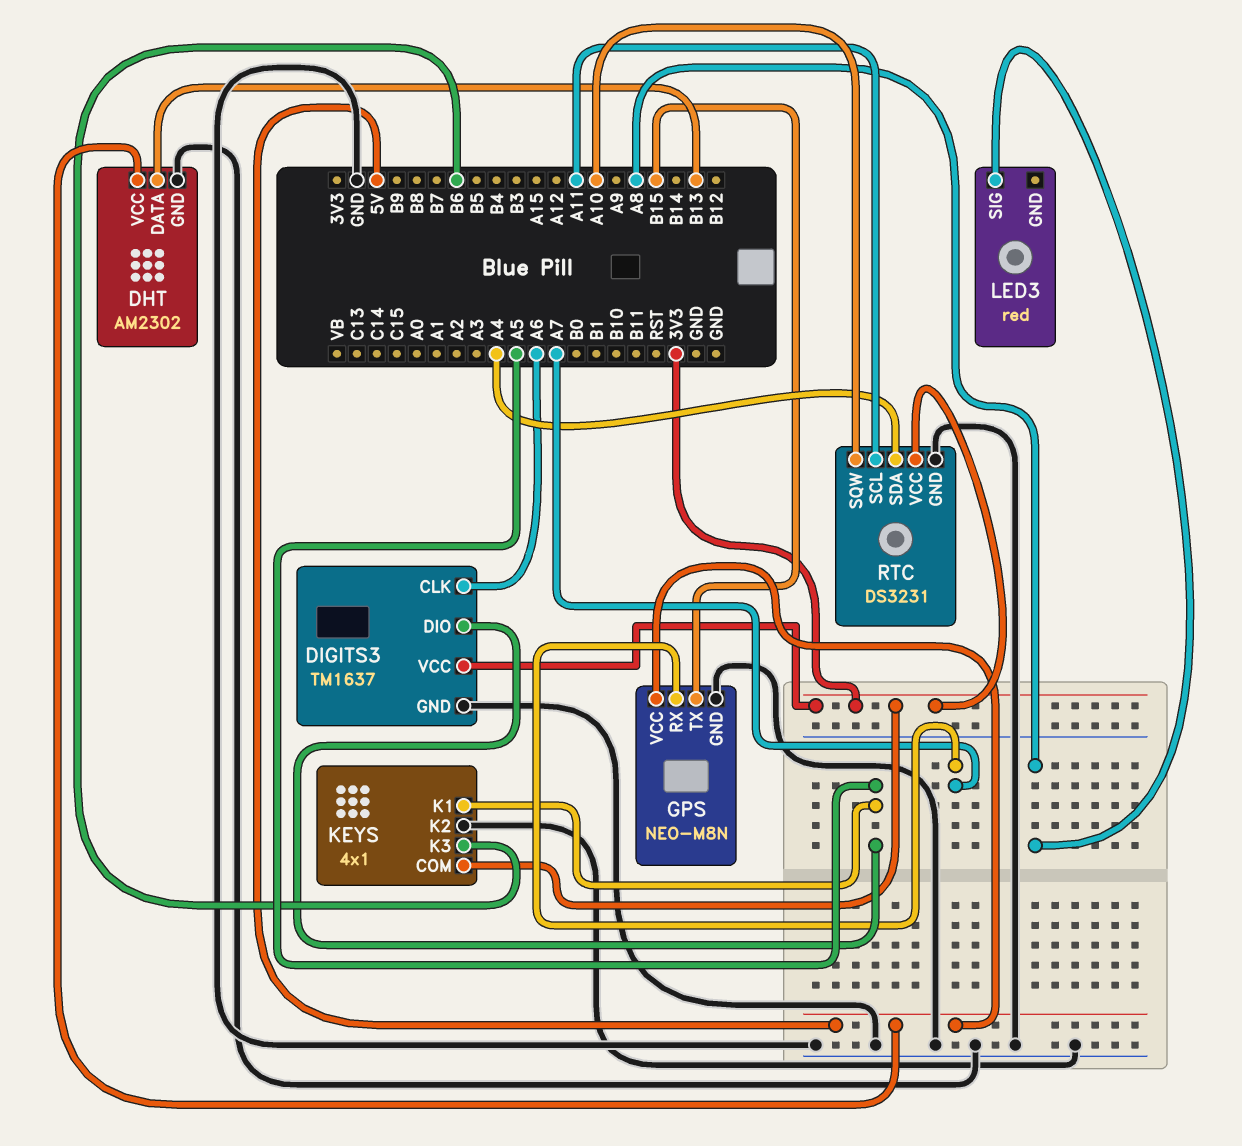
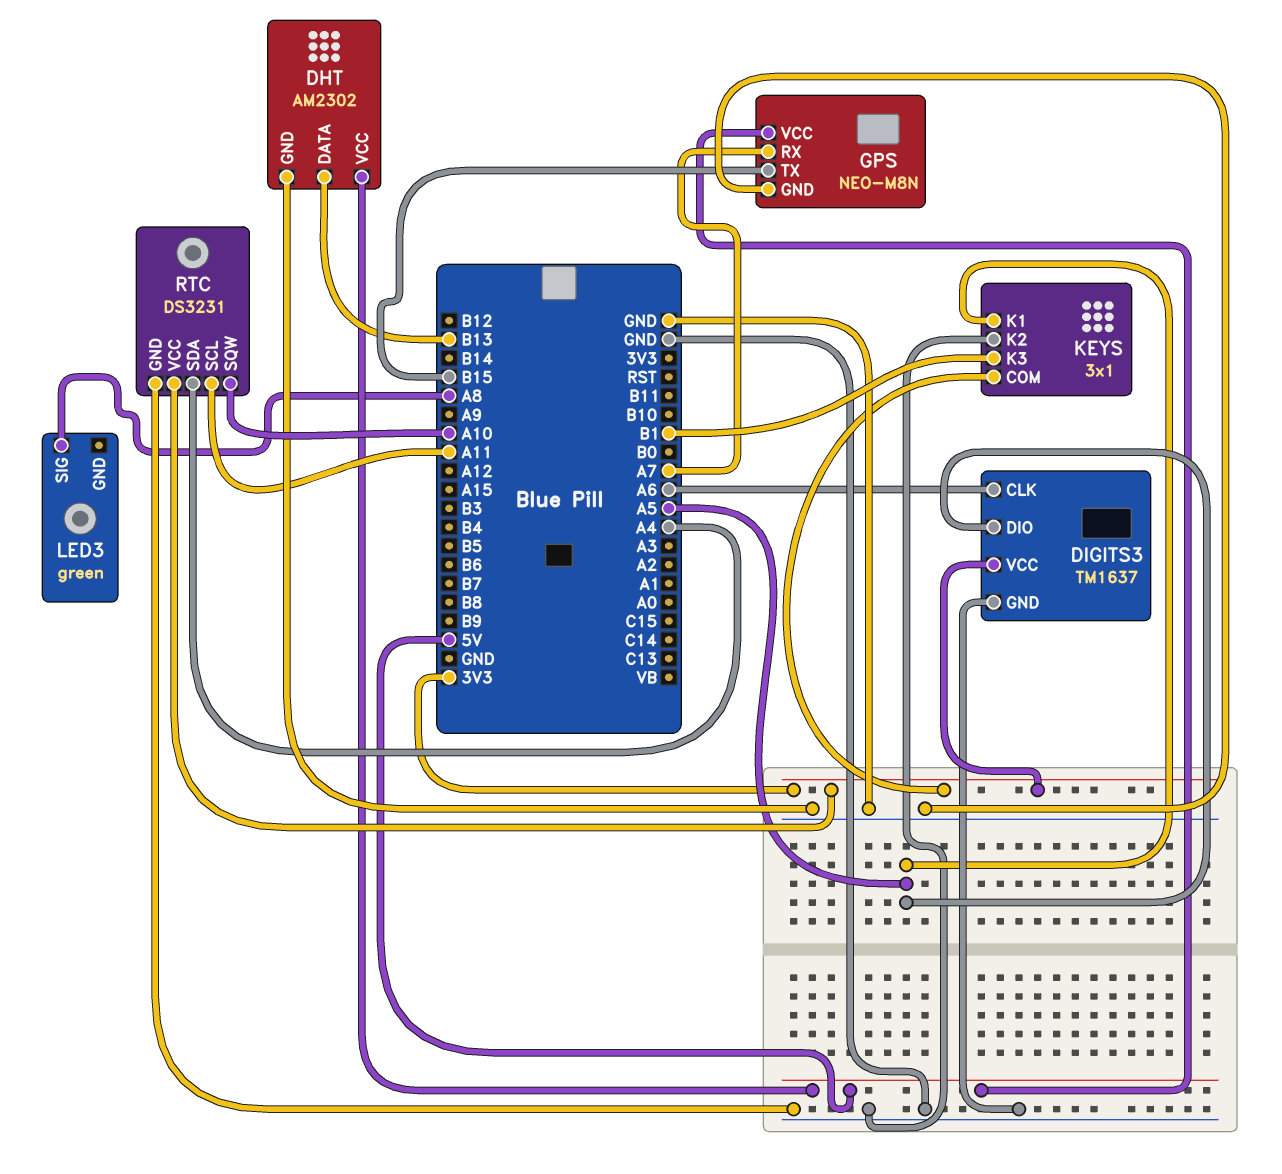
KEYS: 4x1 -> 3x1
KEYS pin K3: B6 -> B1
LED3: red -> green

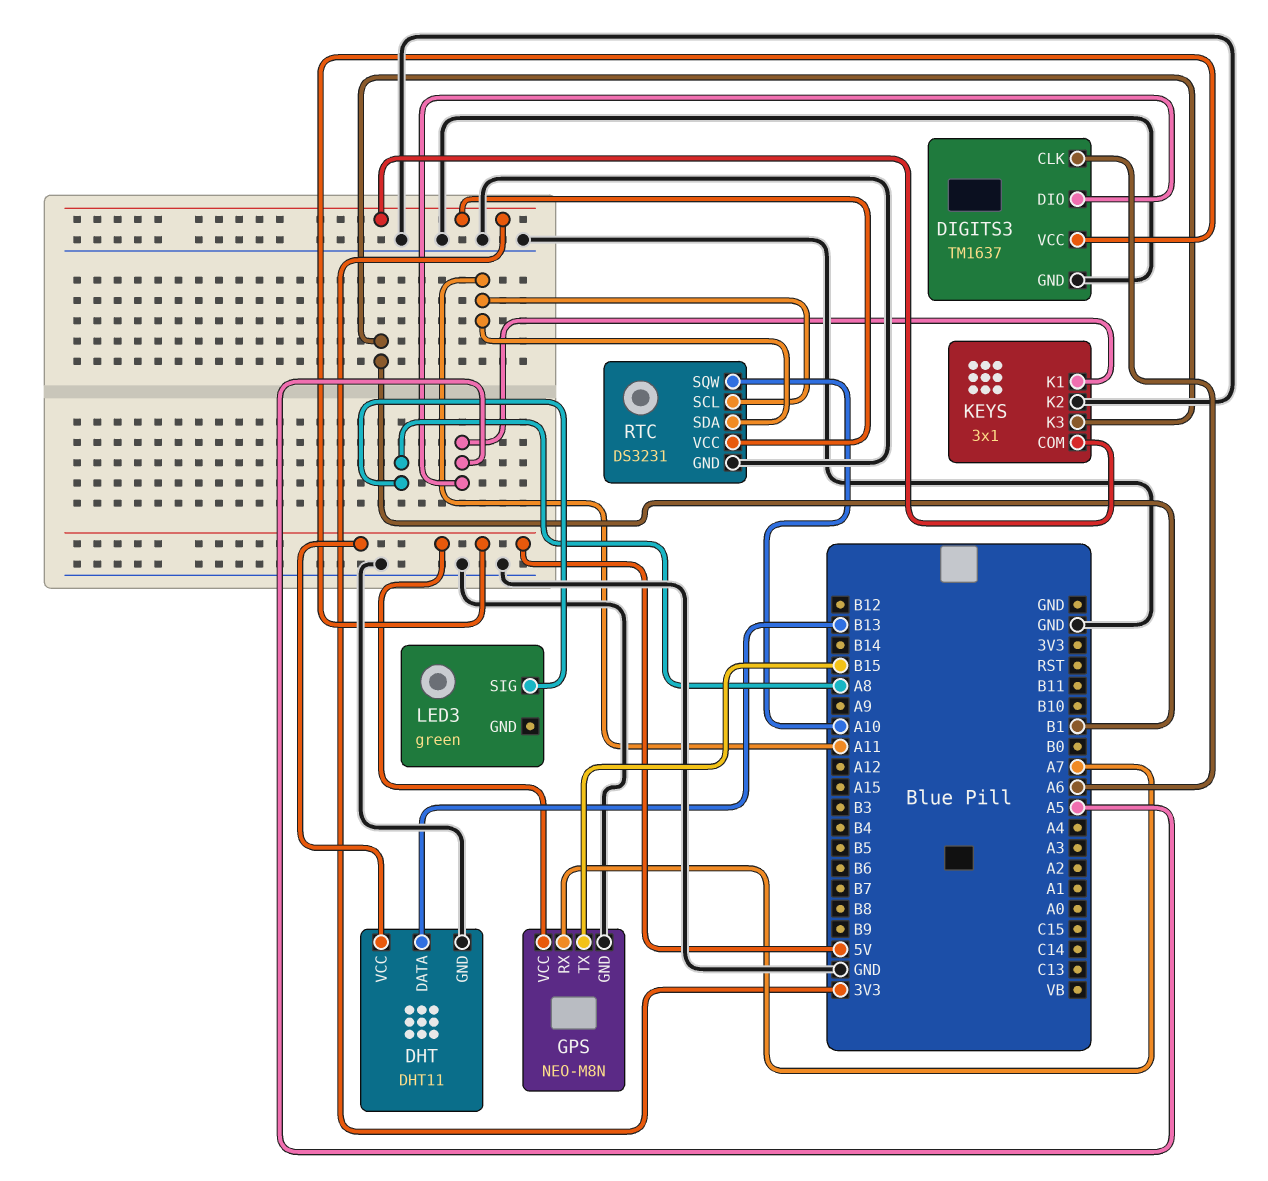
DHT: AM2302 -> DHT11
DIGITS3 pin VCC: 3V3 -> 5V
RTC pin SDA: A4 -> A11

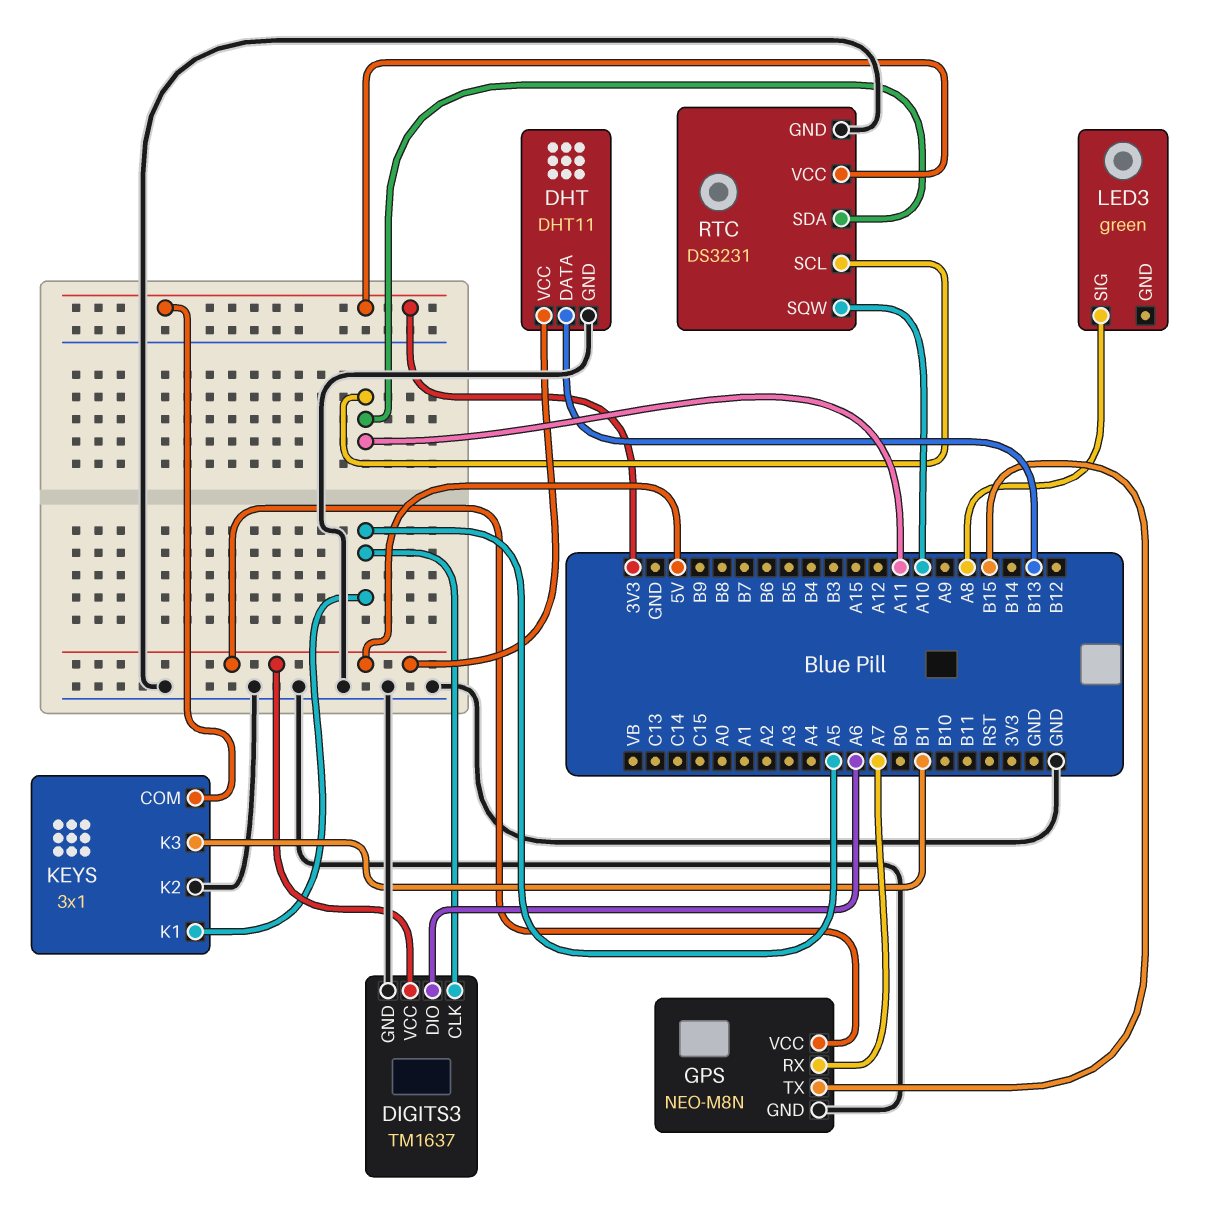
DIGITS3 pin CLK: A6 -> A5
DIGITS3 pin DIO: A5 -> A6

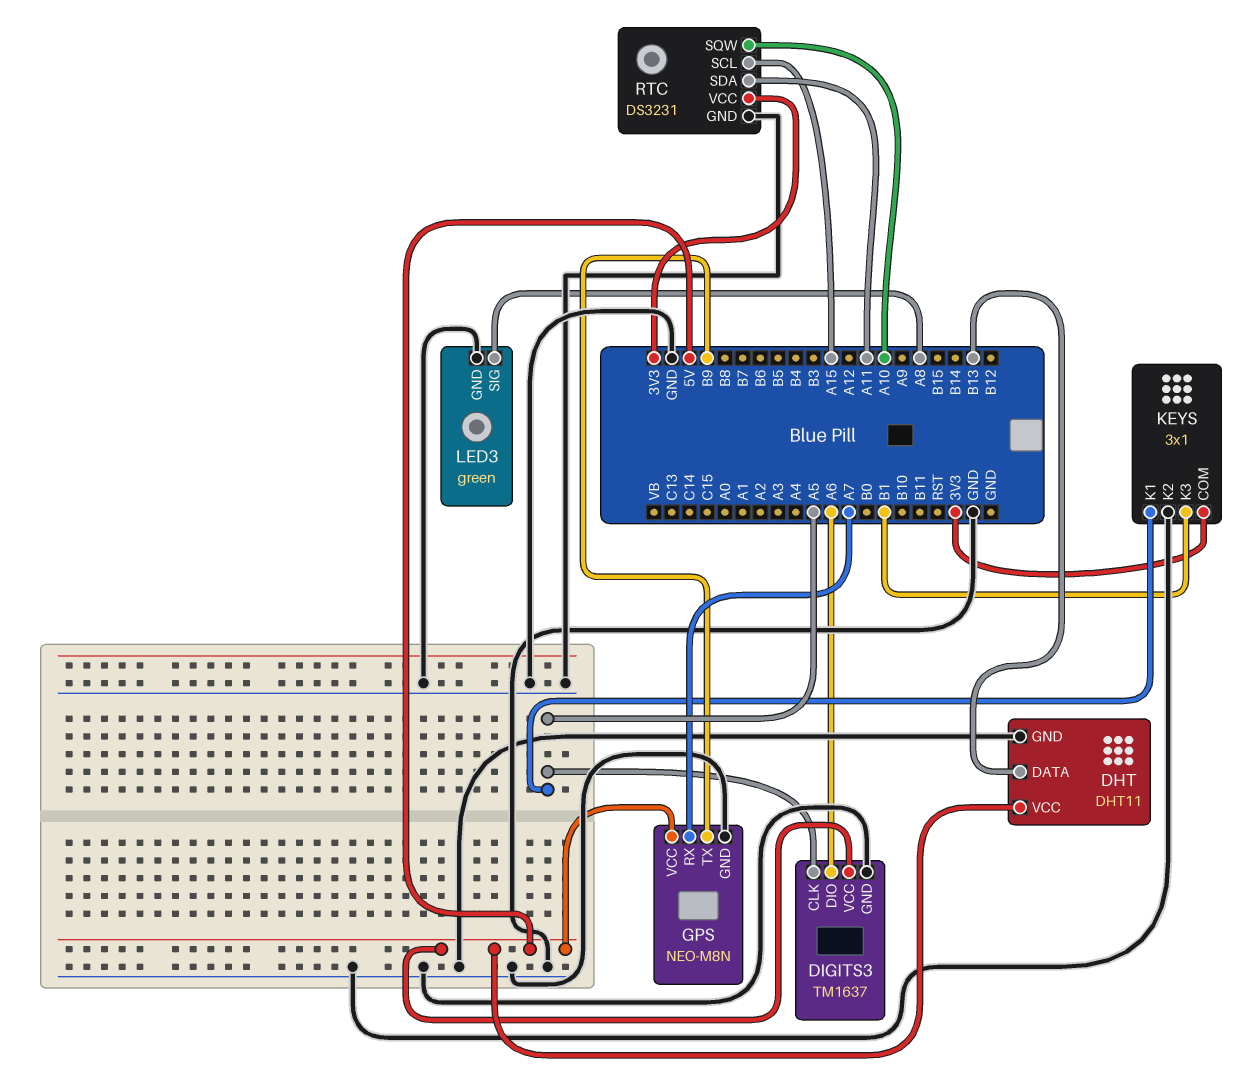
GPS pin TX: B15 -> B9
LED3 pin GND: none -> GND
RTC pin SCL: A11 -> A15

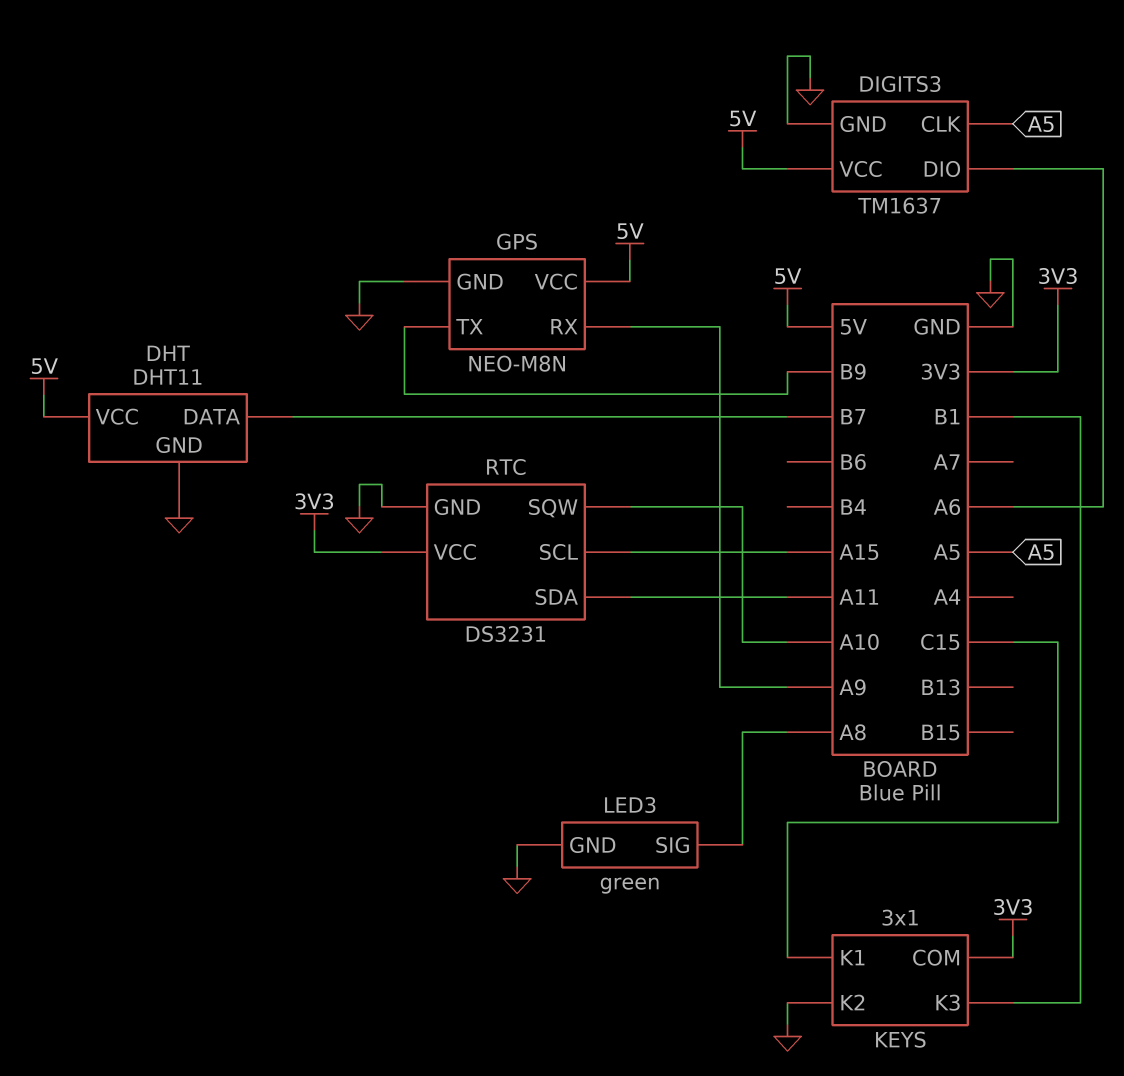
DHT pin DATA: B13 -> B7
GPS pin RX: A7 -> A9
KEYS pin K1: A5 -> C15

